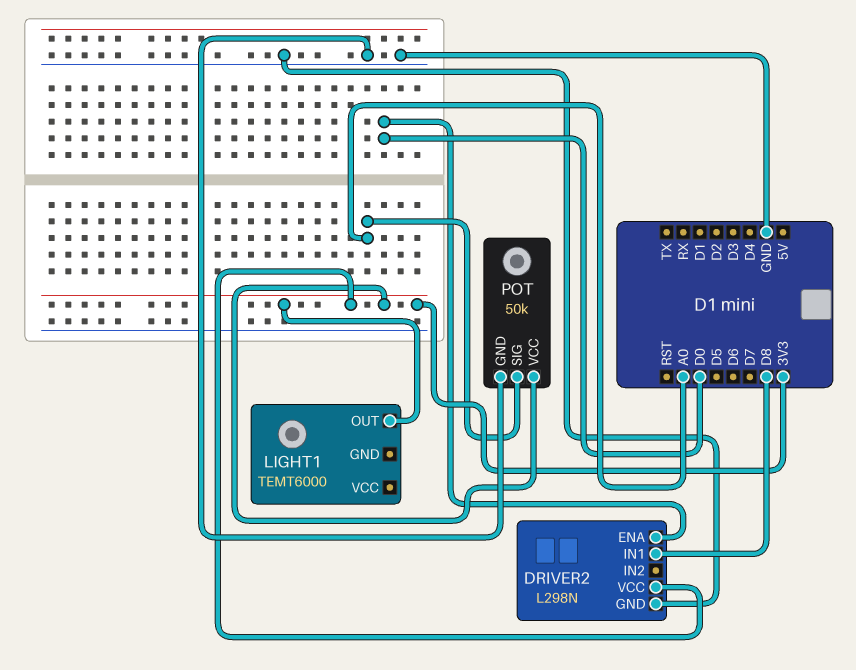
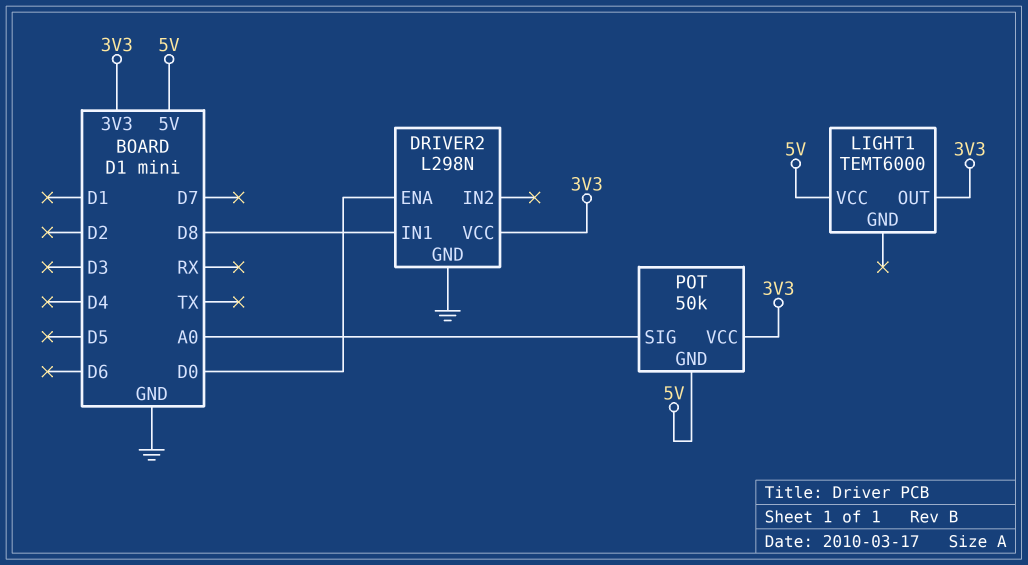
LIGHT1 pin VCC: none -> 5V
POT pin GND: GND -> 5V

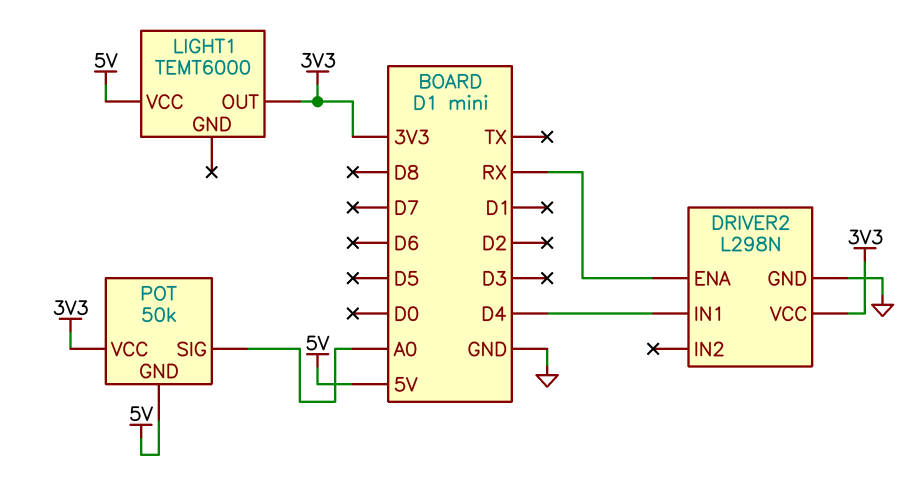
DRIVER2 pin ENA: D0 -> RX
DRIVER2 pin IN1: D8 -> D4

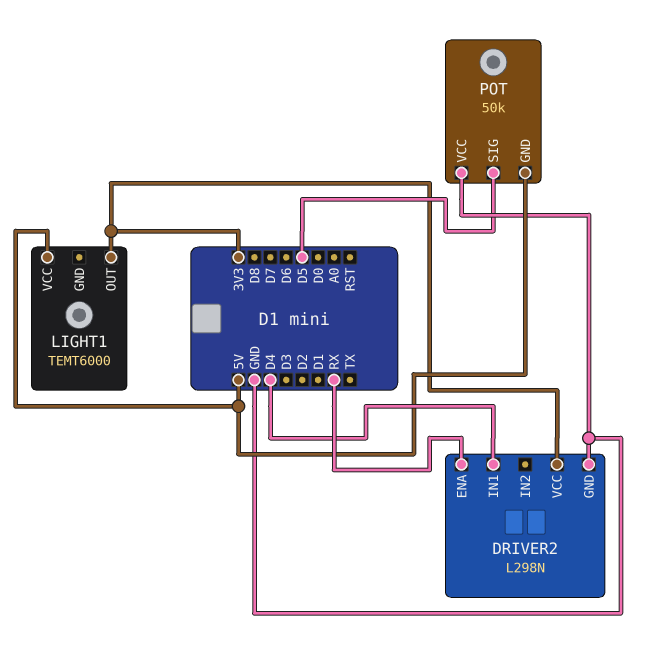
POT pin SIG: A0 -> D5
POT pin VCC: 3V3 -> GND

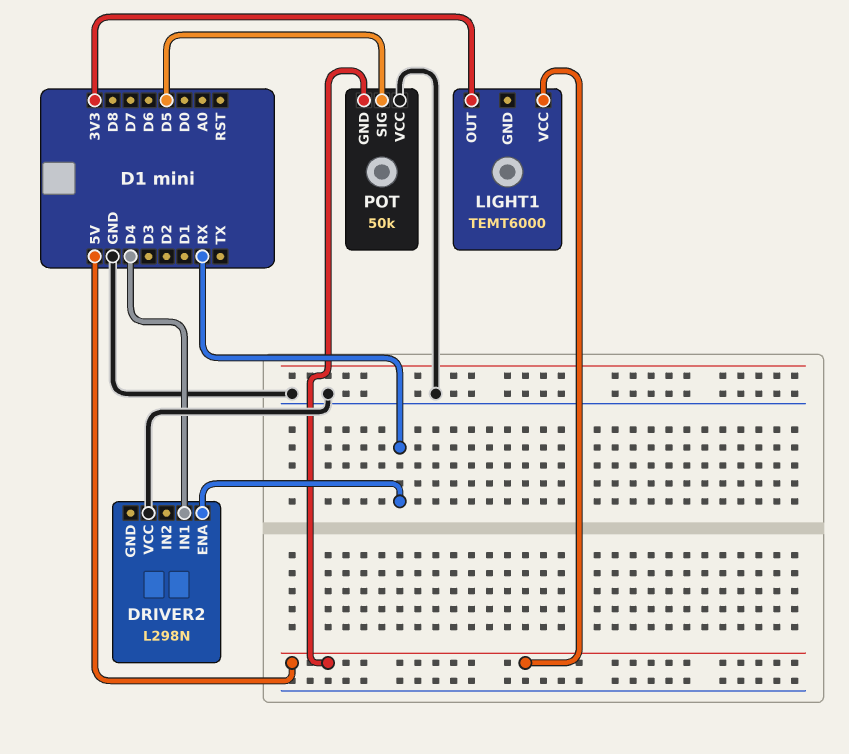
DRIVER2 pin GND: GND -> none
DRIVER2 pin VCC: 3V3 -> GND

